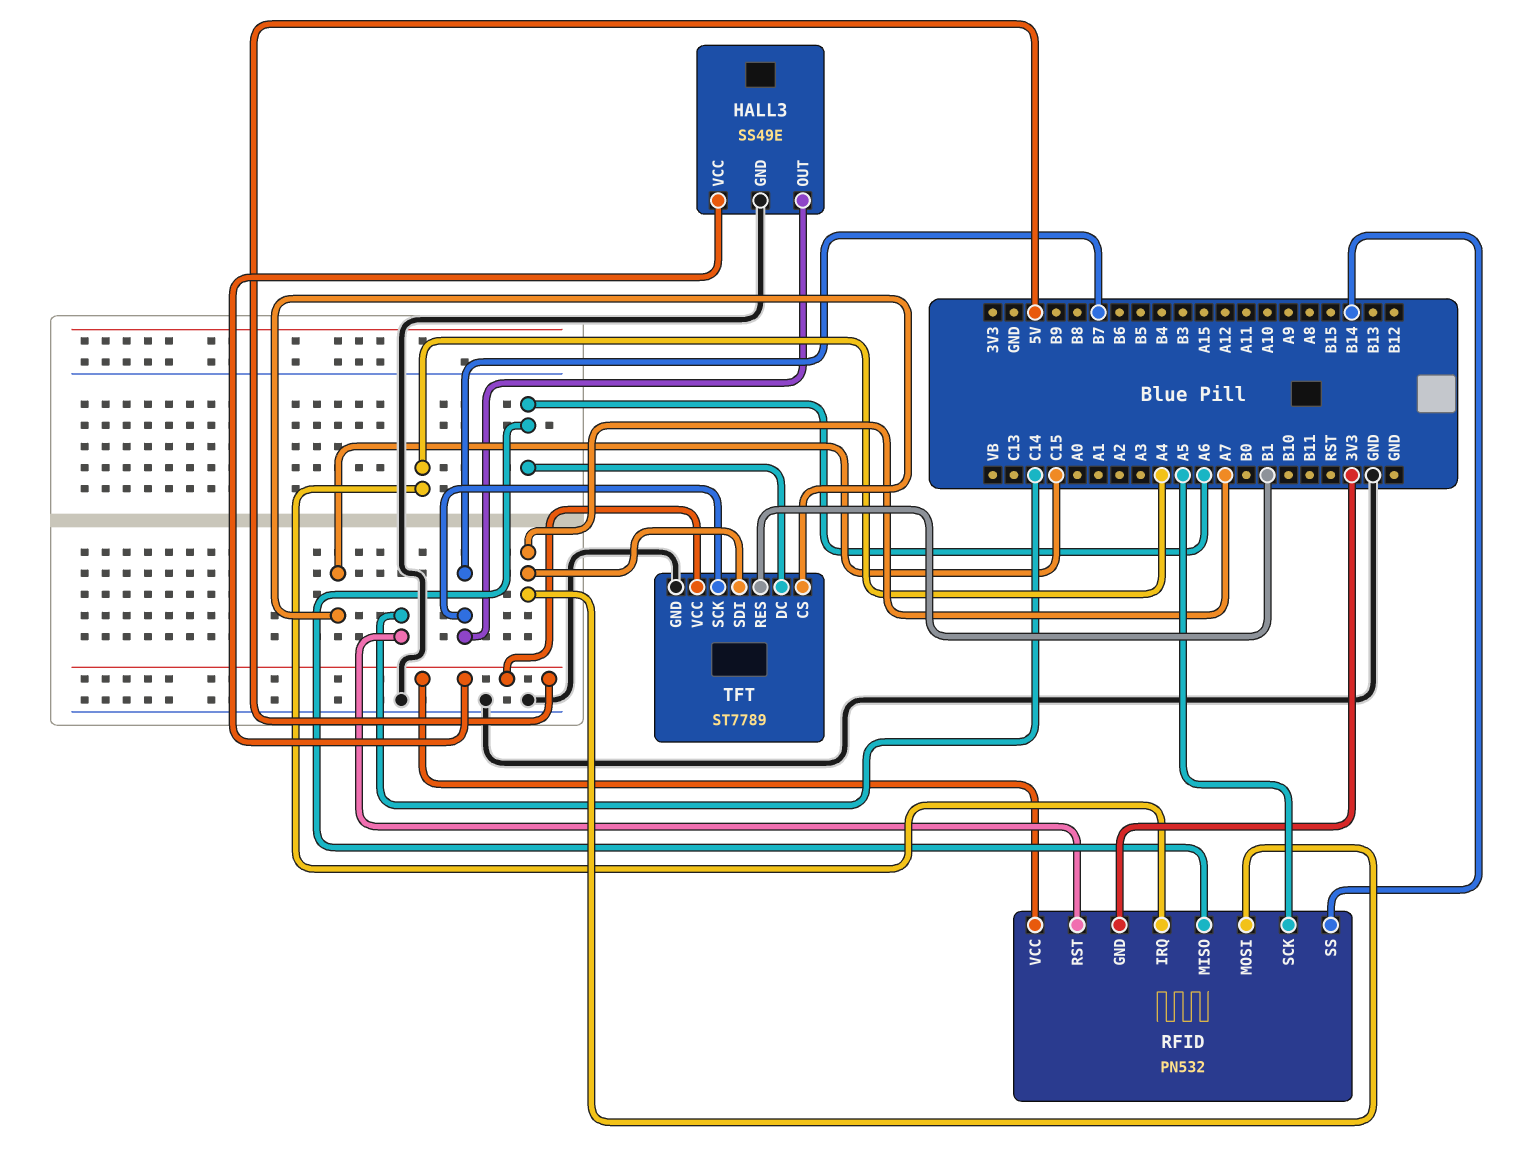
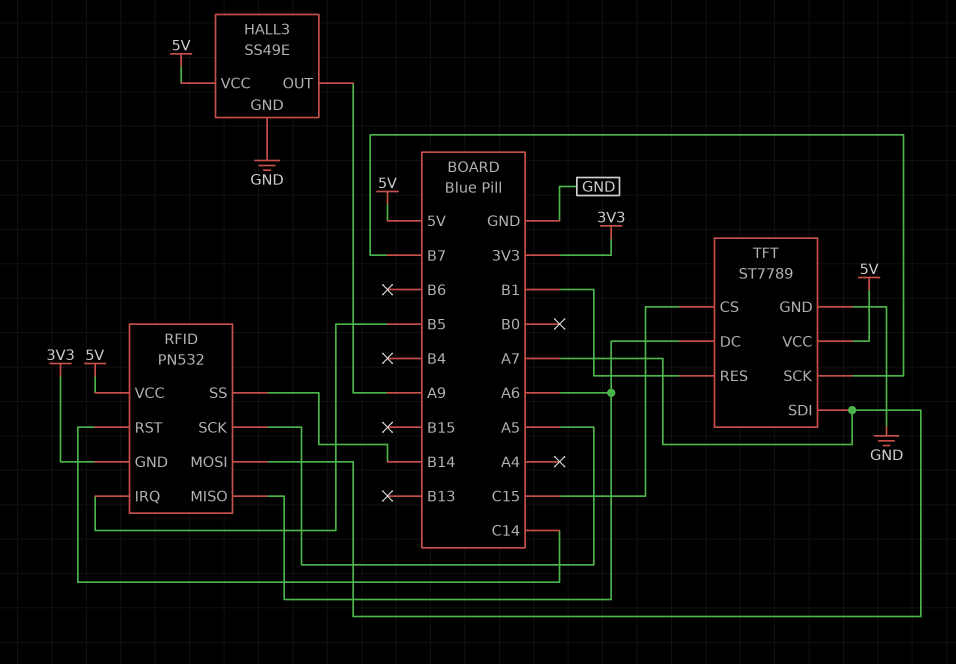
HALL3 pin OUT: B7 -> A9
RFID pin IRQ: A4 -> B5

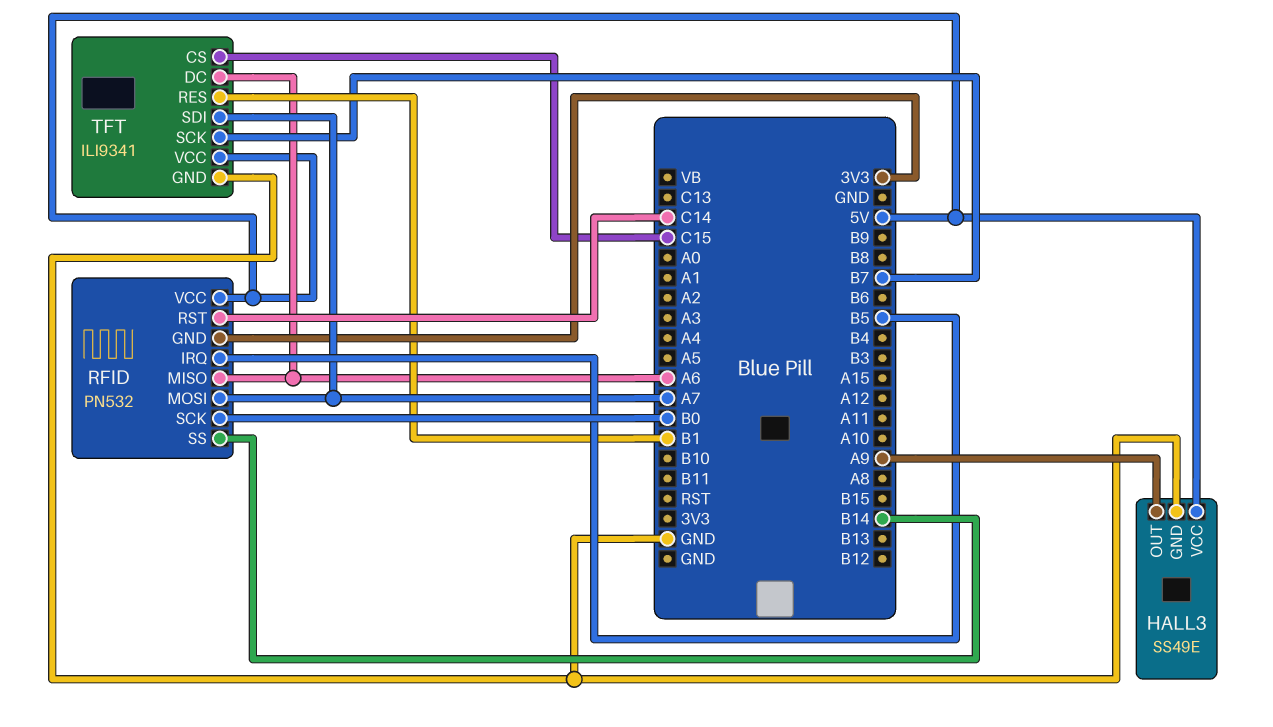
RFID pin SCK: A5 -> B0
TFT: ST7789 -> ILI9341

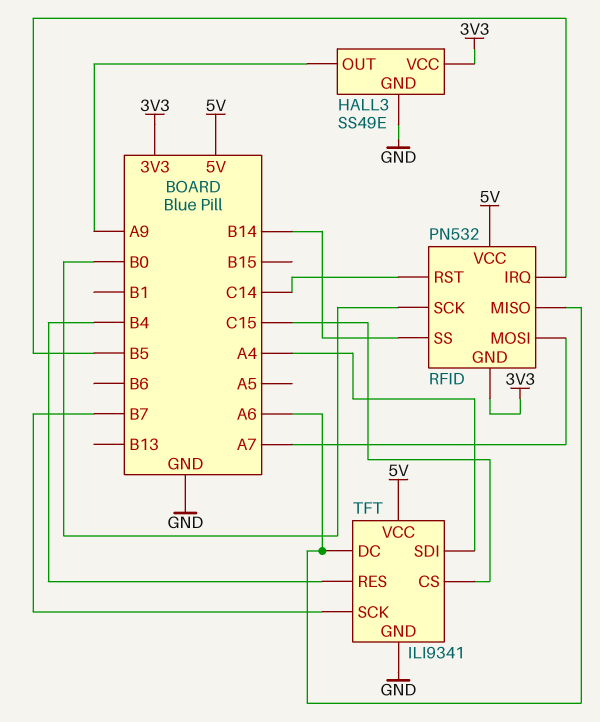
HALL3 pin VCC: 5V -> 3V3
TFT pin RES: B1 -> B4
TFT pin SDI: A7 -> A4

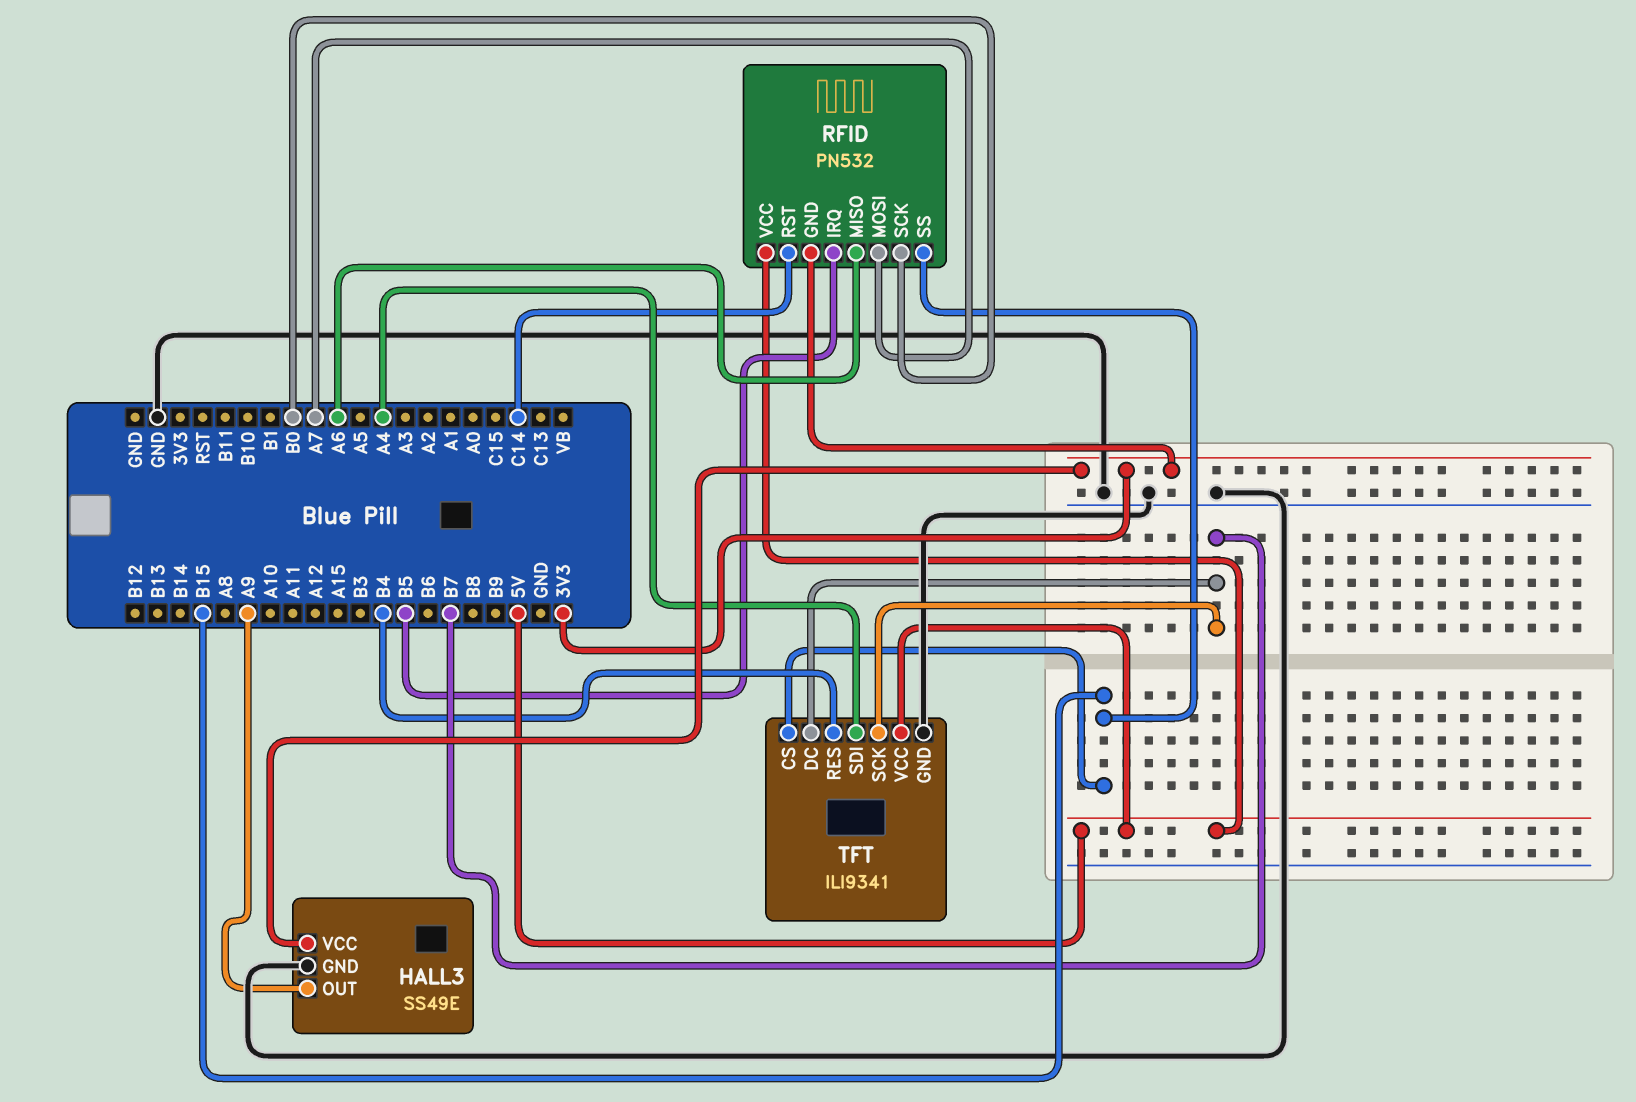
RFID pin SS: B14 -> B15
TFT pin CS: C15 -> B15
TFT pin DC: A6 -> B7

